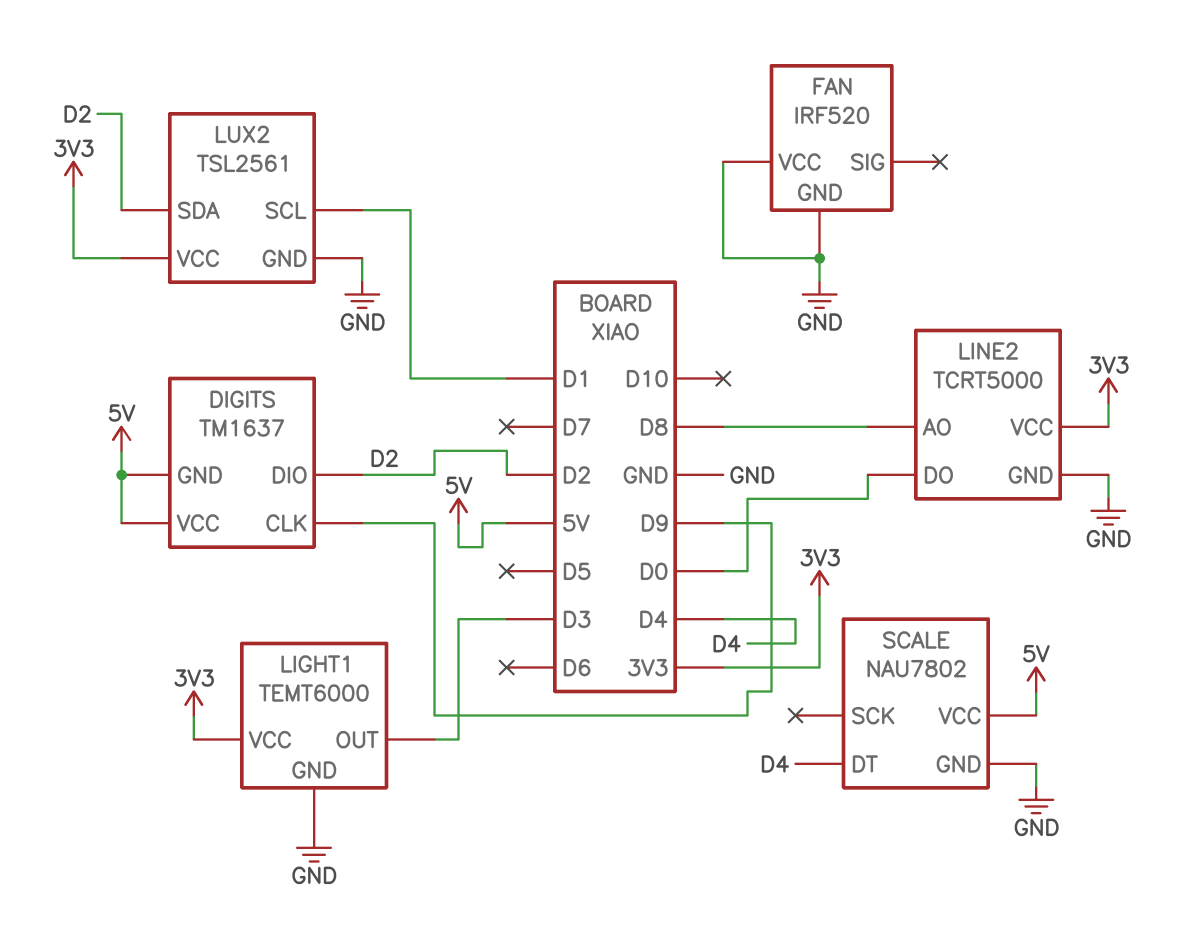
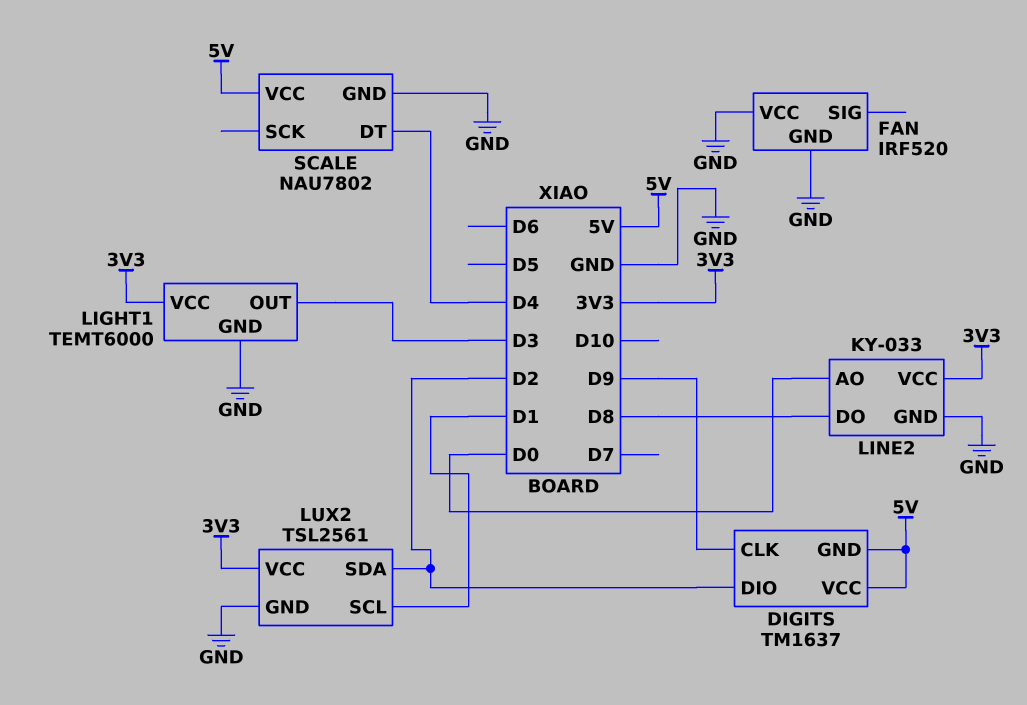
LINE2: TCRT5000 -> KY-033
LINE2 pin AO: D8 -> D0
LINE2 pin DO: D0 -> D8

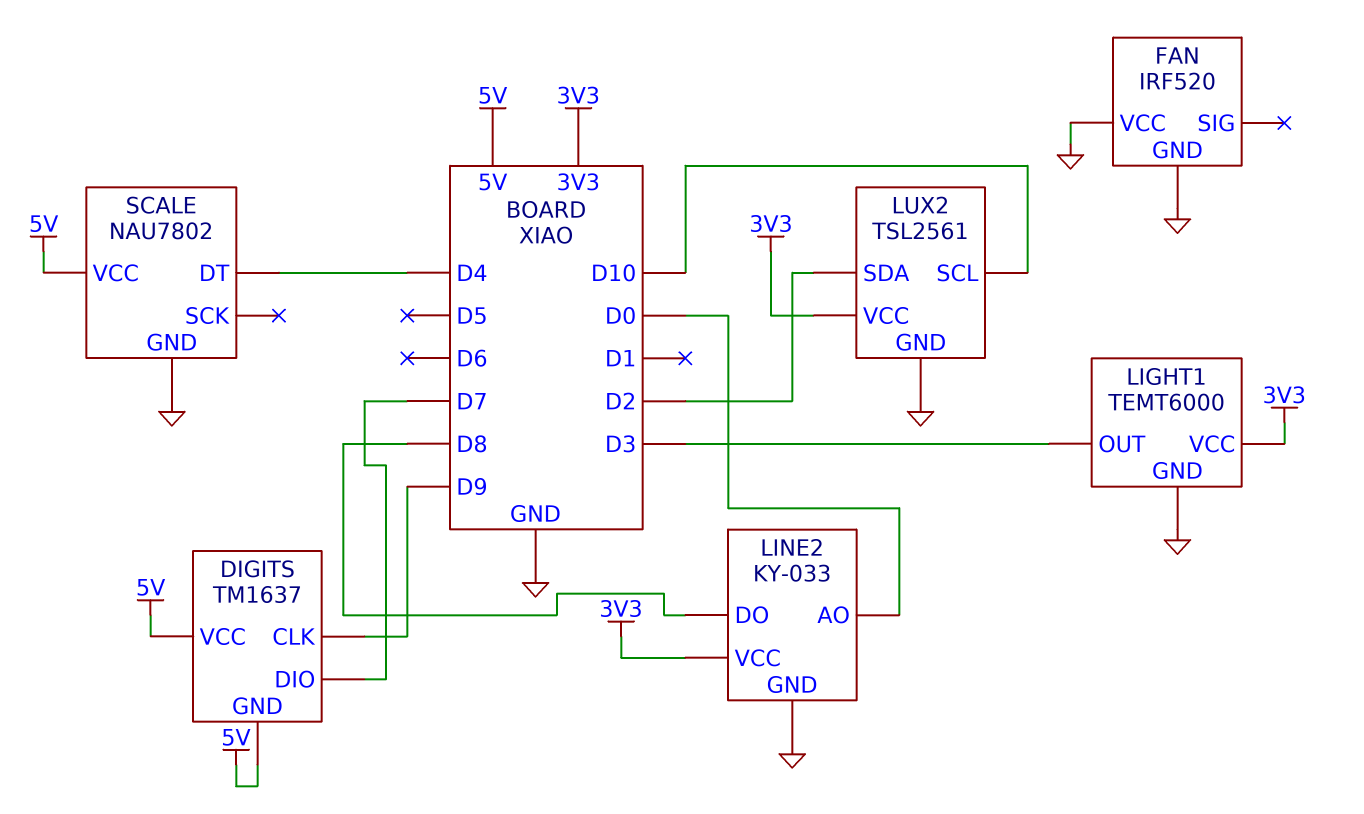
DIGITS pin DIO: D2 -> D7
LUX2 pin SCL: D1 -> D10

